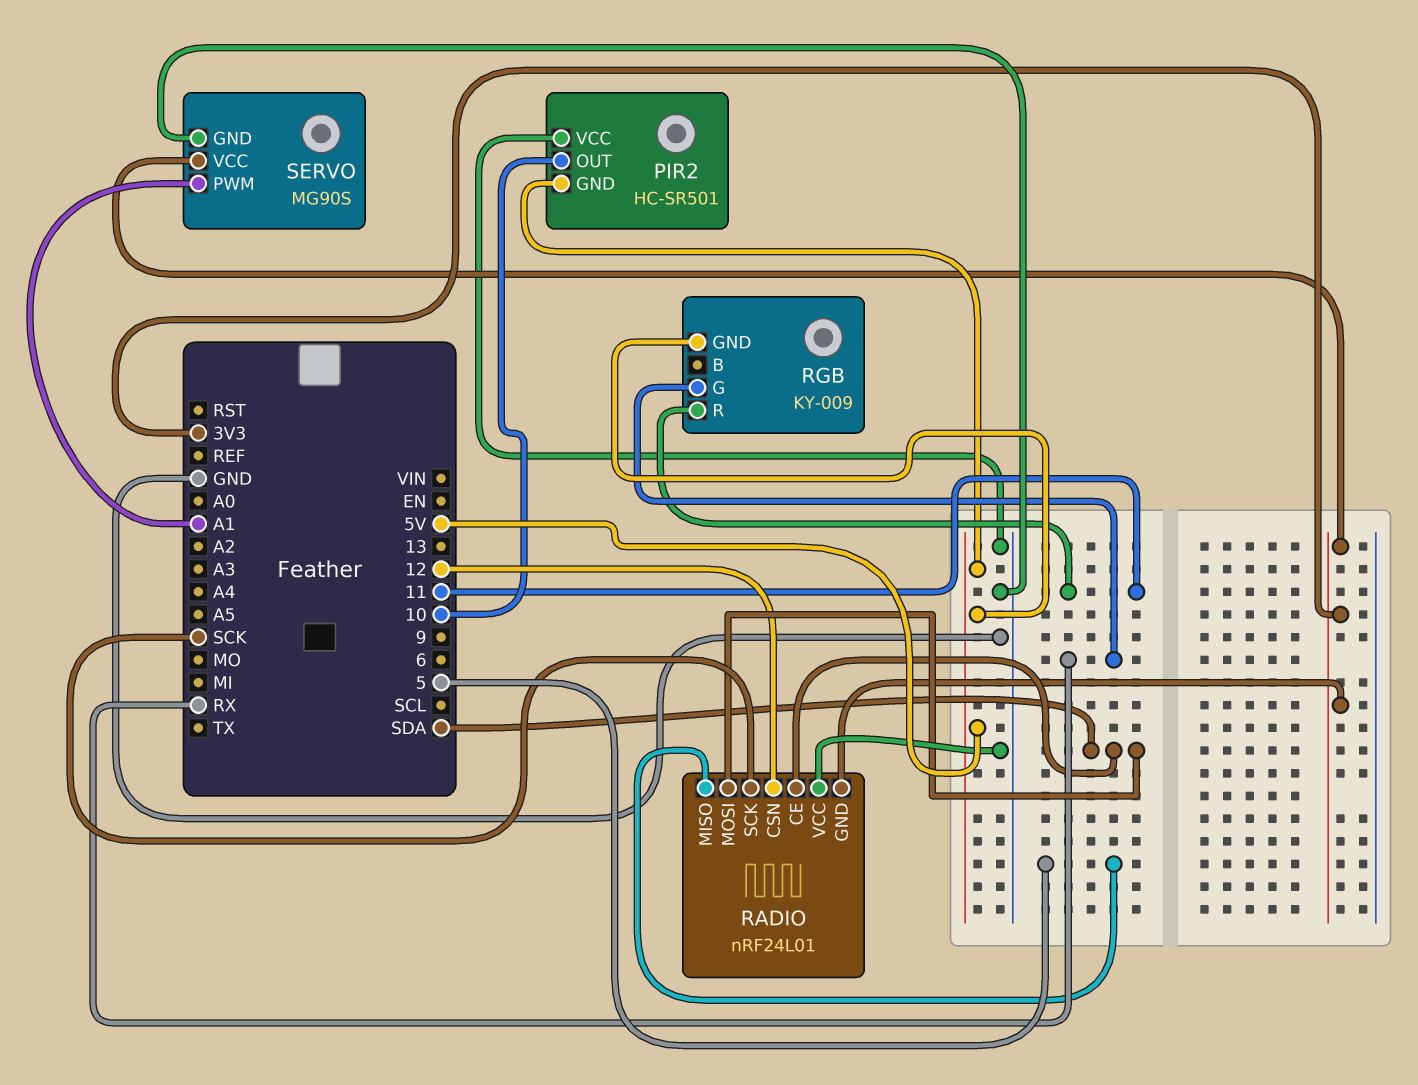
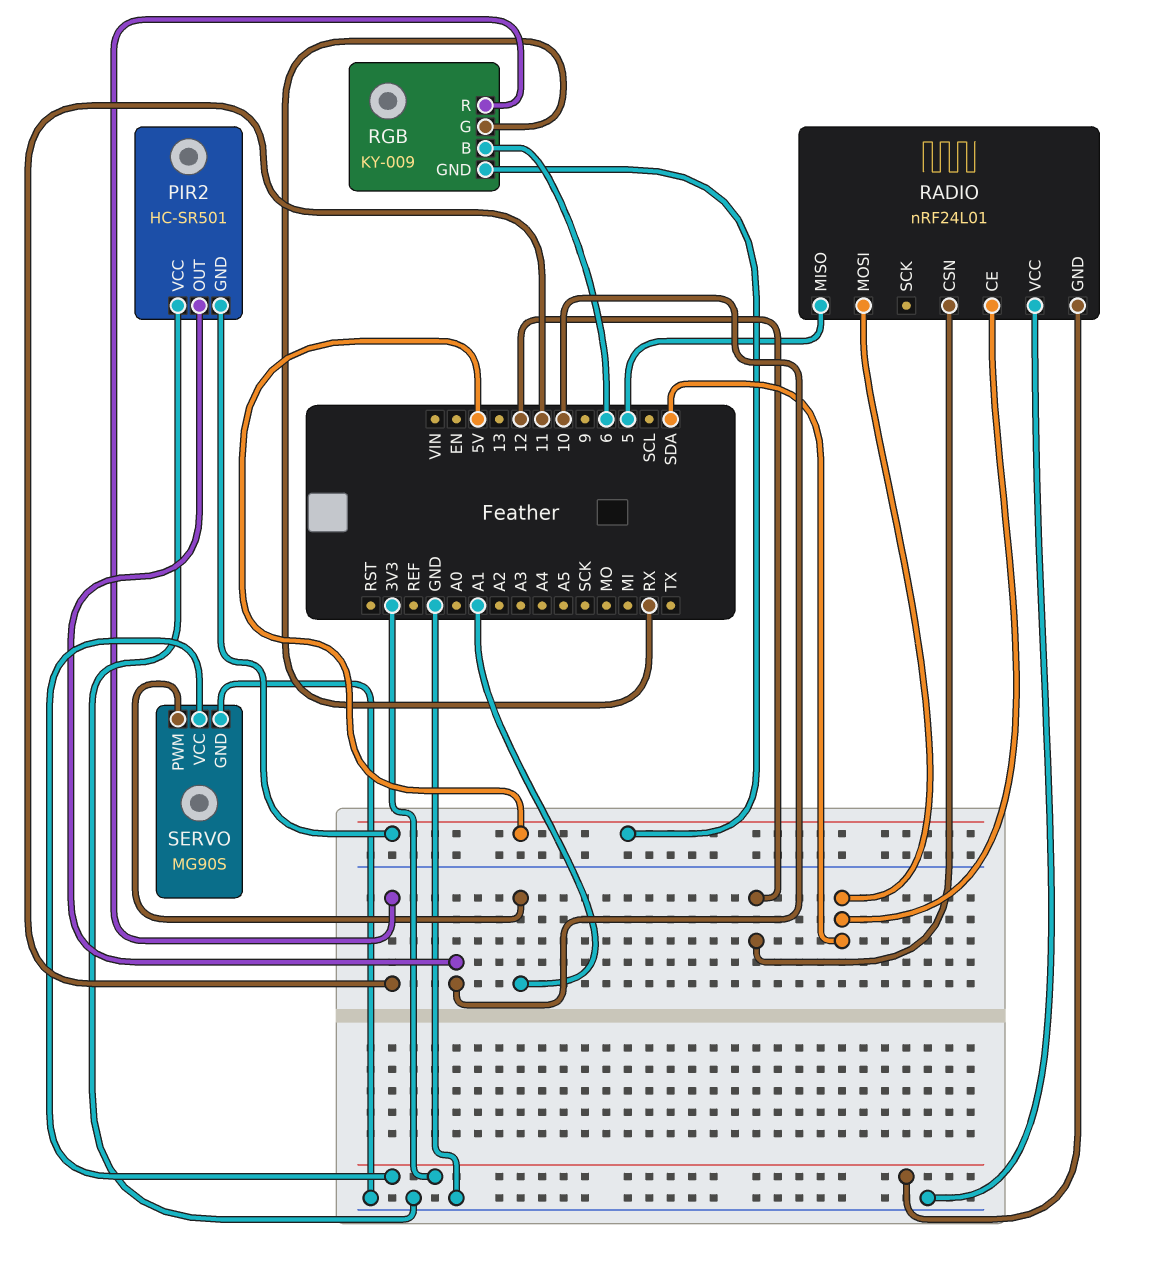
RADIO pin SCK: SCK -> none
RGB pin B: none -> 6

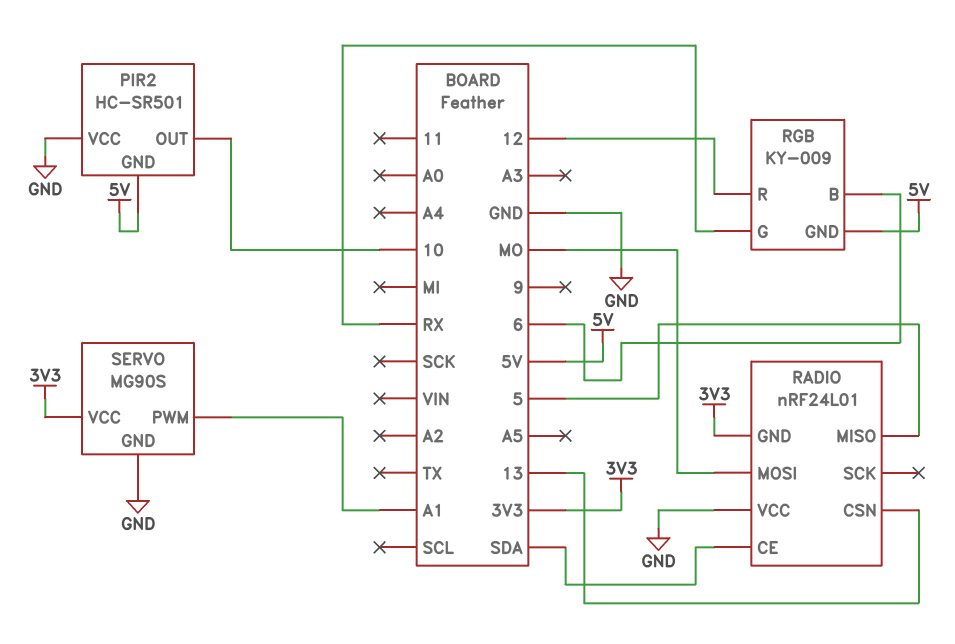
RADIO pin CSN: 12 -> 13
RADIO pin MOSI: SDA -> MO
RGB pin R: 11 -> 12

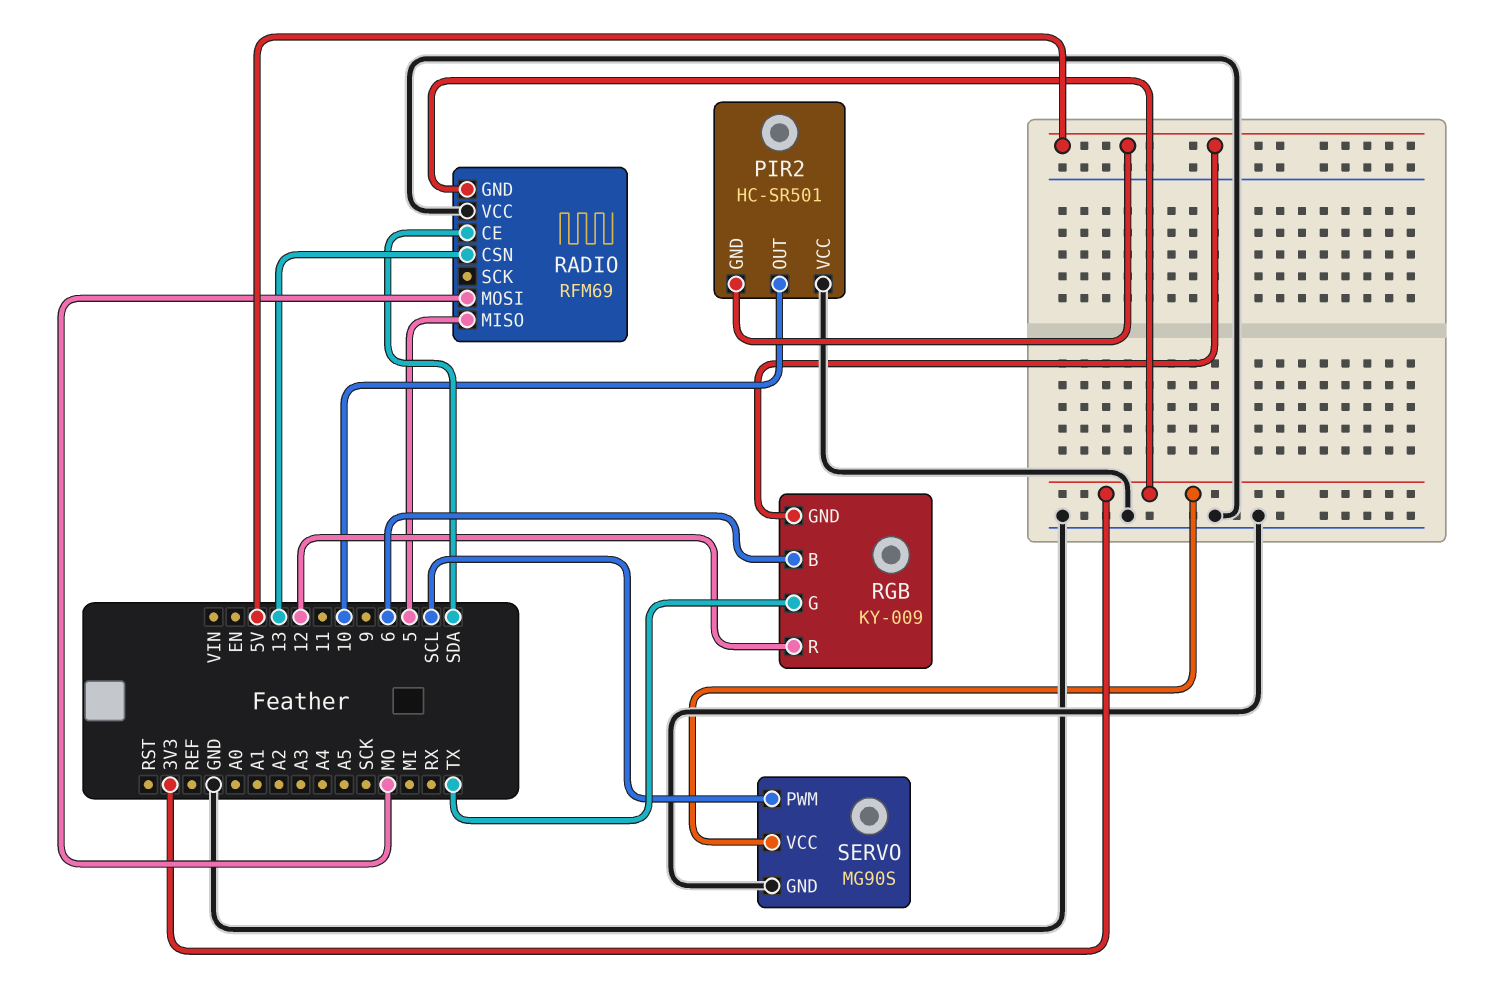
RADIO: nRF24L01 -> RFM69
RGB pin G: RX -> TX
SERVO pin PWM: A1 -> SCL

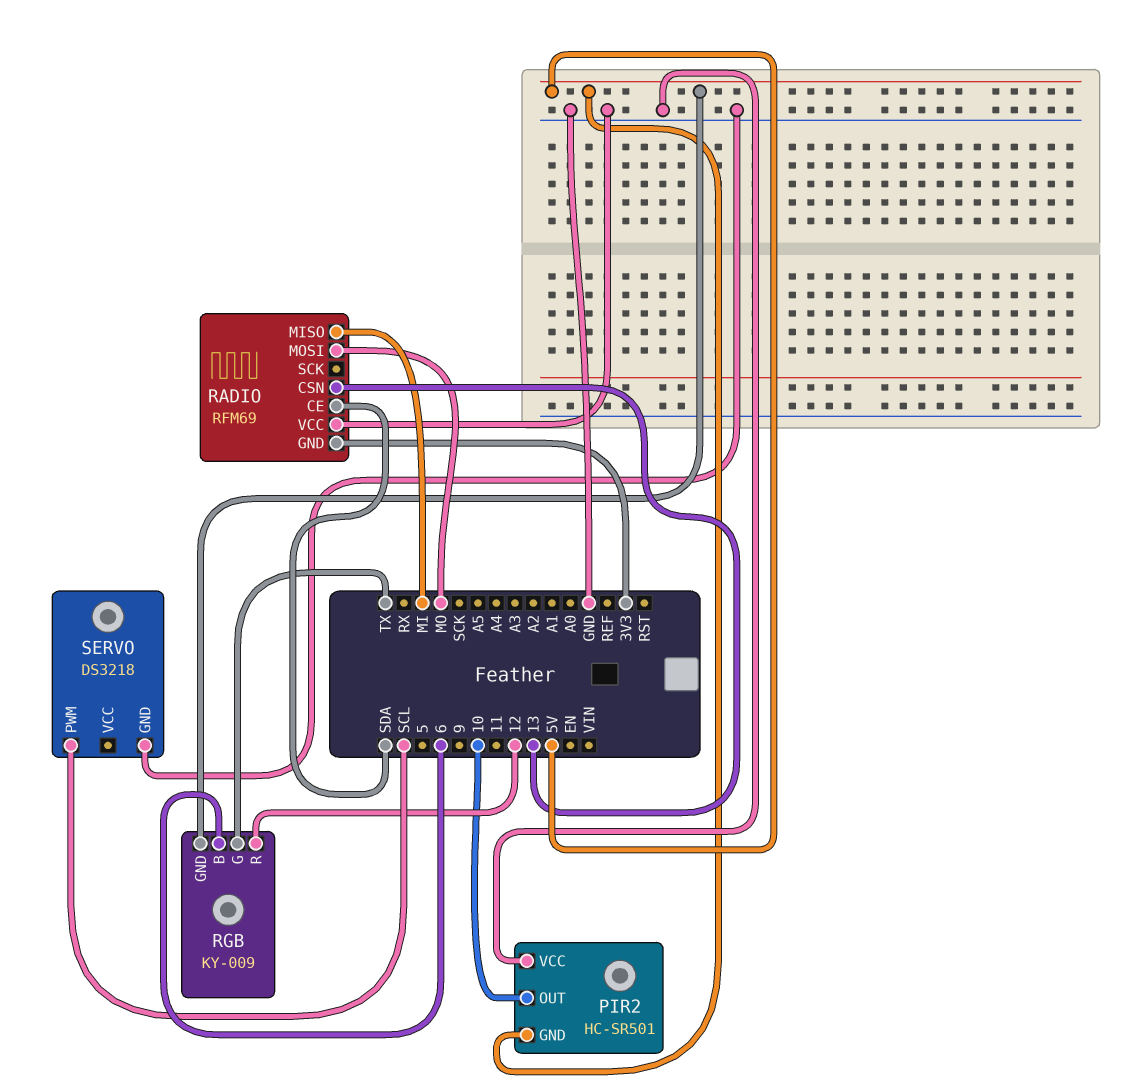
RADIO pin MISO: 5 -> MI
SERVO: MG90S -> DS3218
SERVO pin VCC: 3V3 -> none

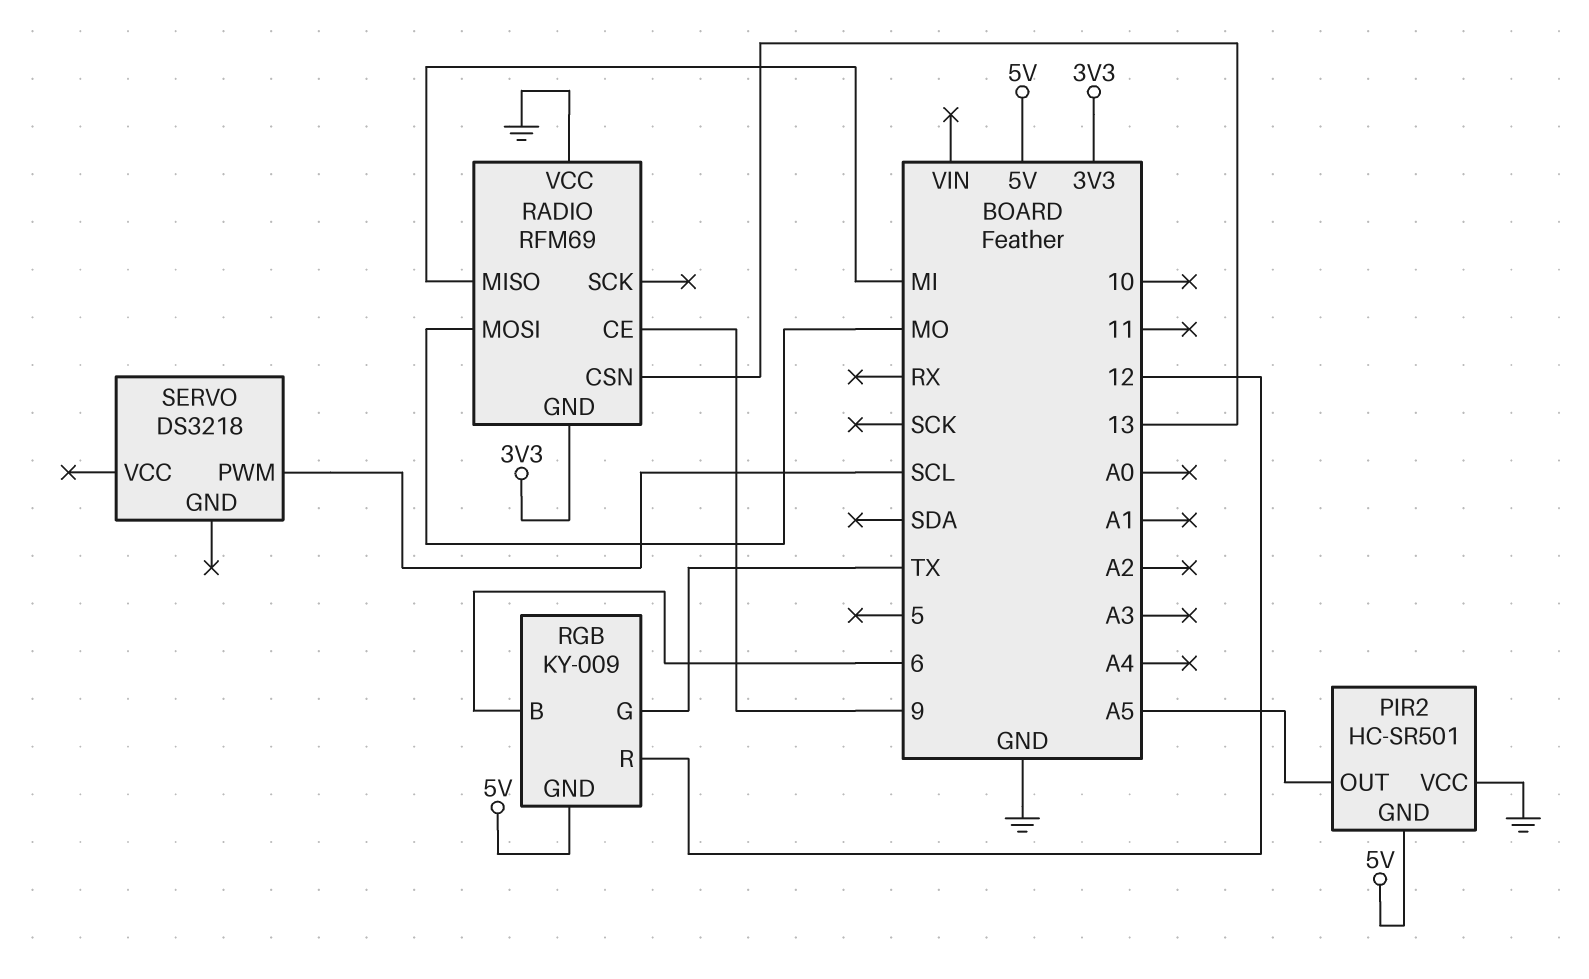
PIR2 pin OUT: 10 -> A5
RADIO pin CE: SDA -> 9
SERVO pin GND: GND -> none

